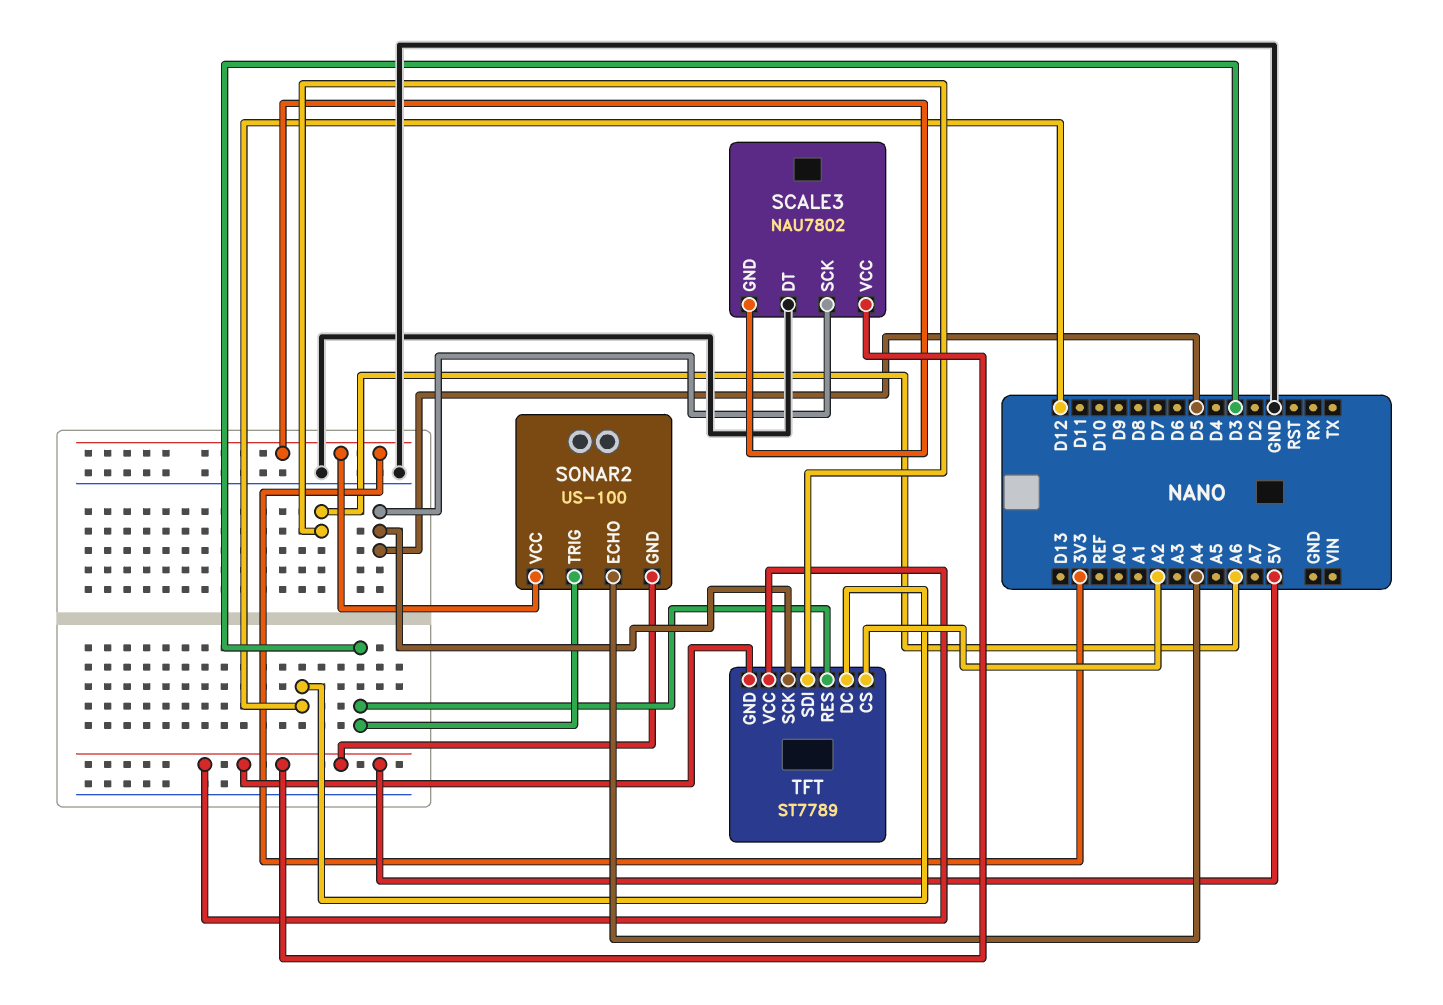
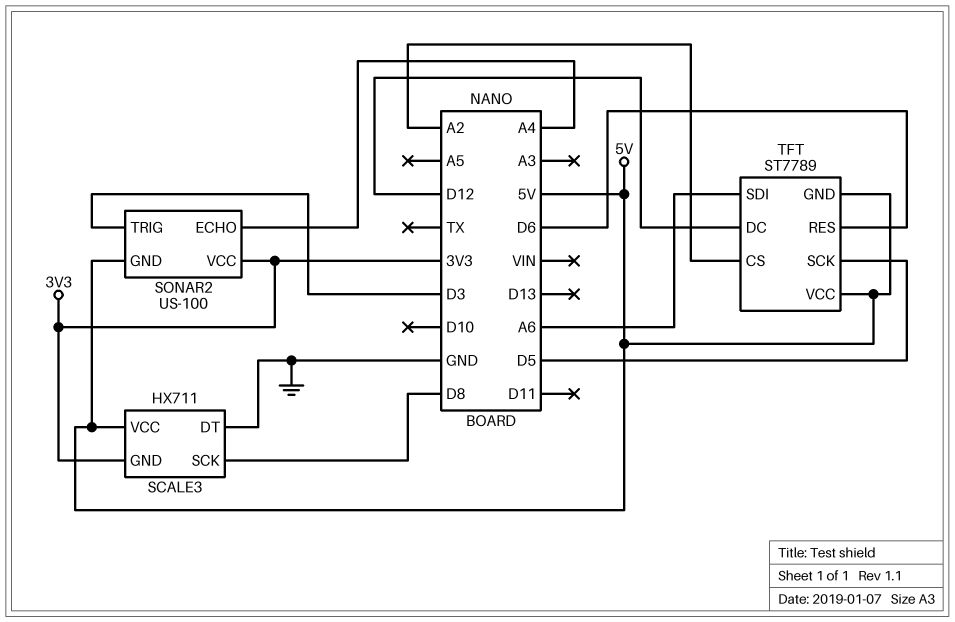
SCALE3: NAU7802 -> HX711
SCALE3 pin SCK: D5 -> D8
TFT pin RES: D3 -> D6

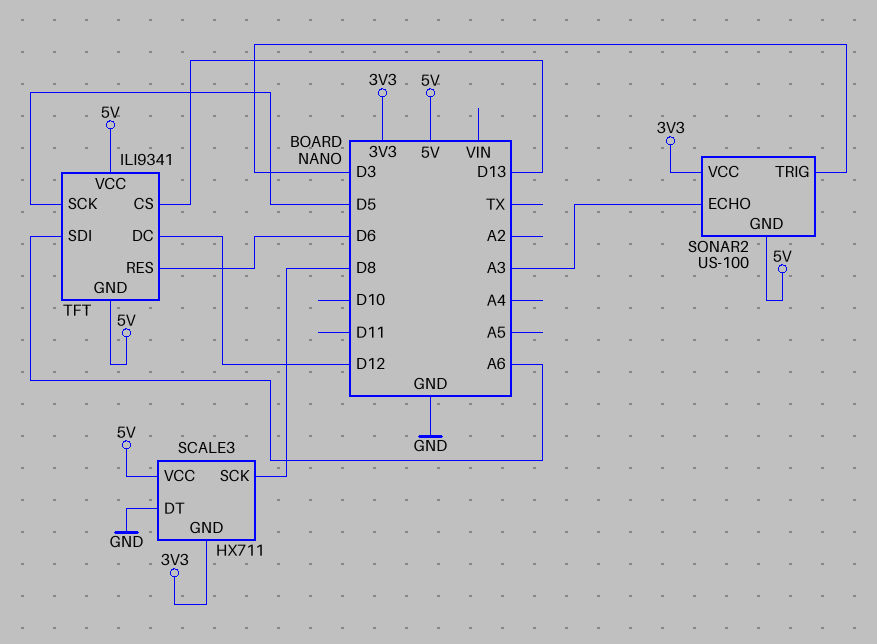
SONAR2 pin ECHO: A4 -> A3
TFT: ST7789 -> ILI9341
TFT pin CS: A2 -> D13

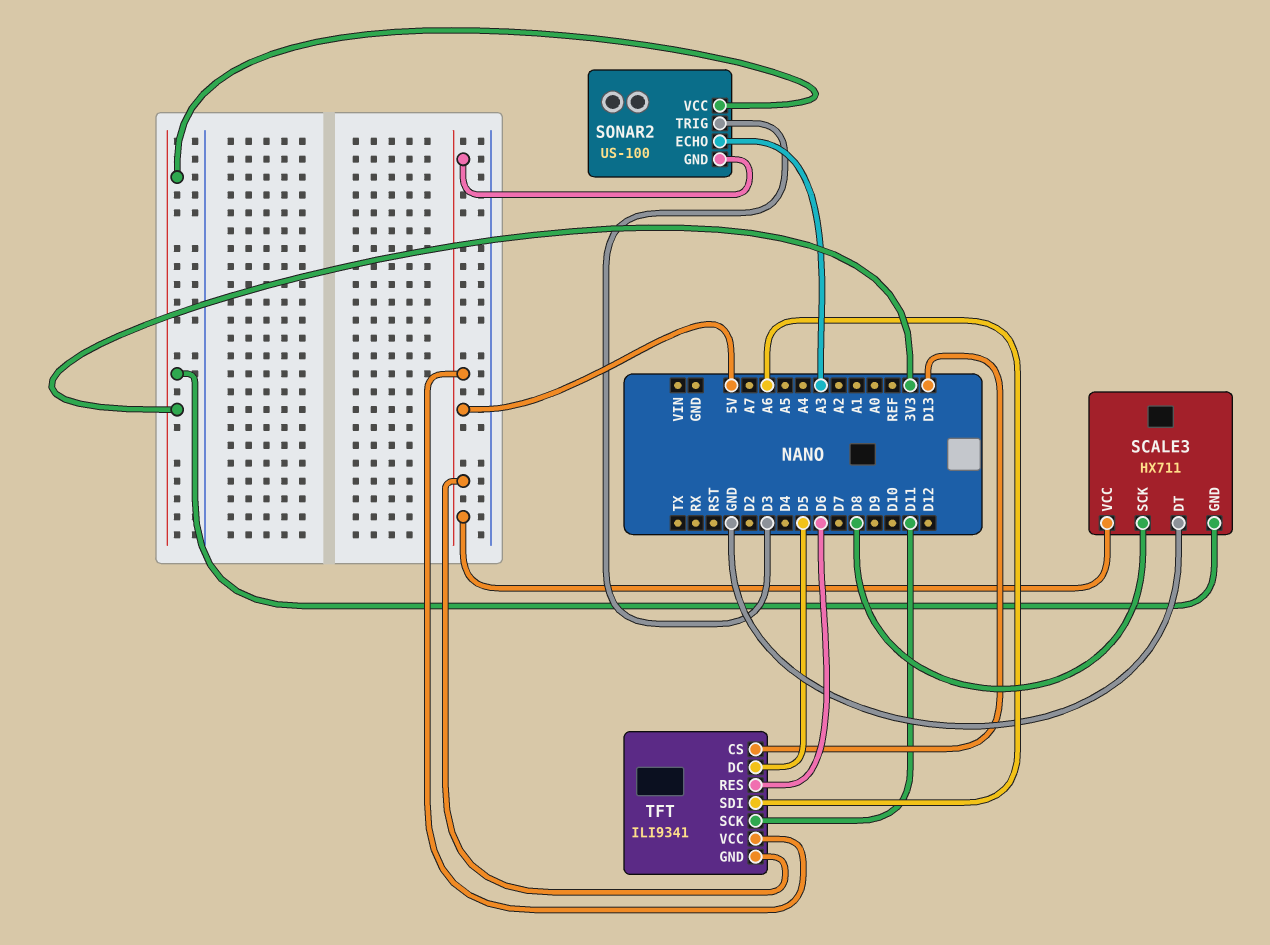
TFT pin DC: D12 -> D5
TFT pin SCK: D5 -> D11

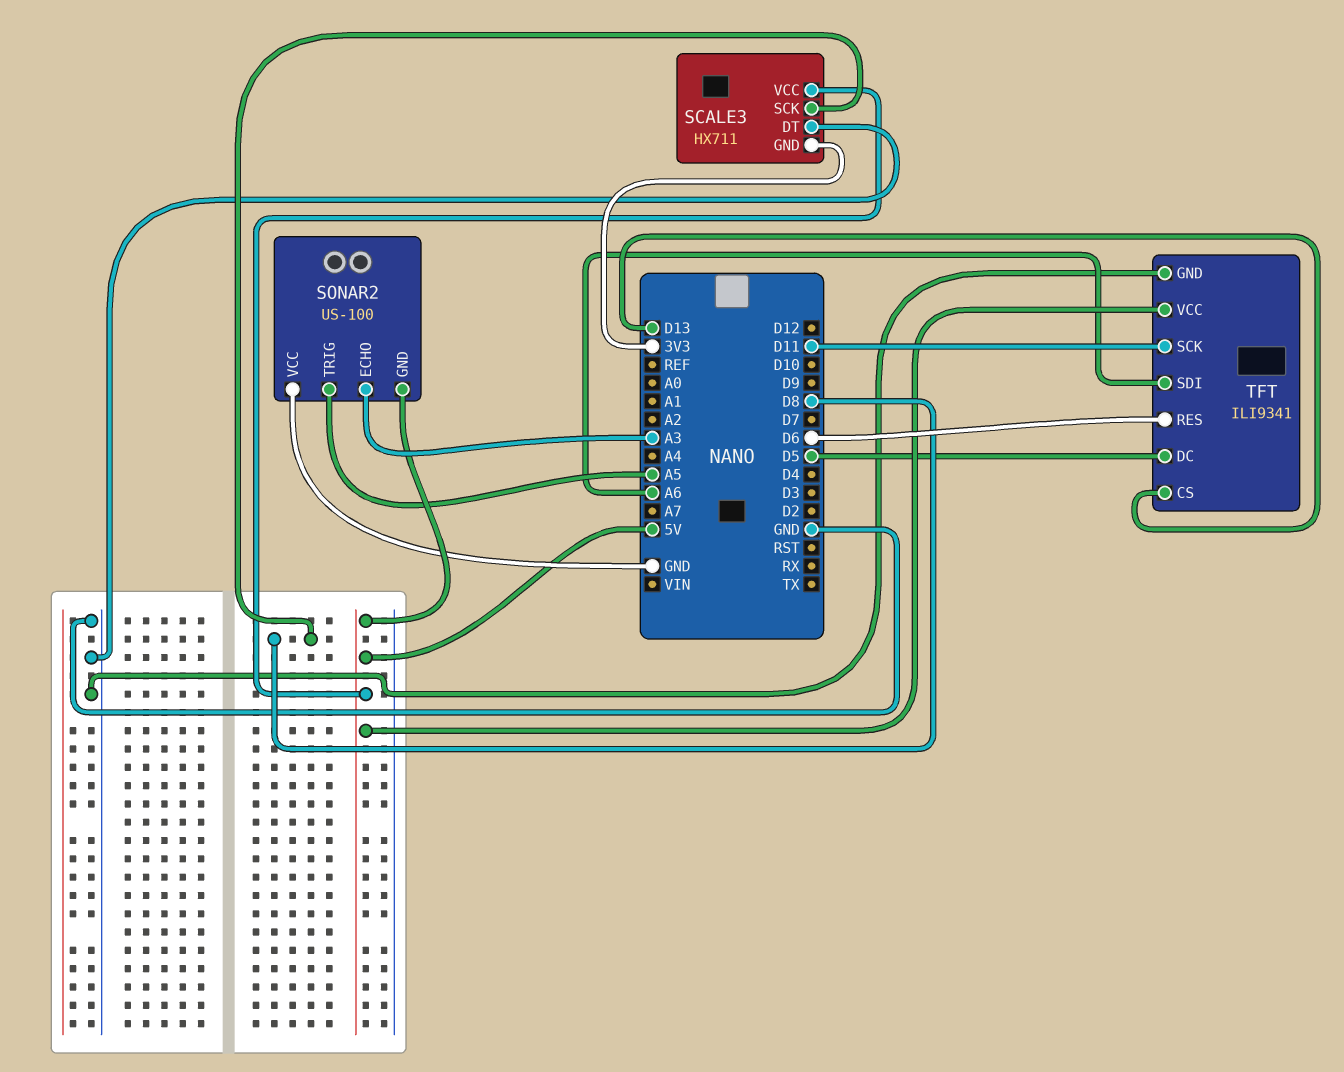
SONAR2 pin TRIG: D3 -> A5
SONAR2 pin VCC: 3V3 -> GND
TFT pin GND: 5V -> GND

